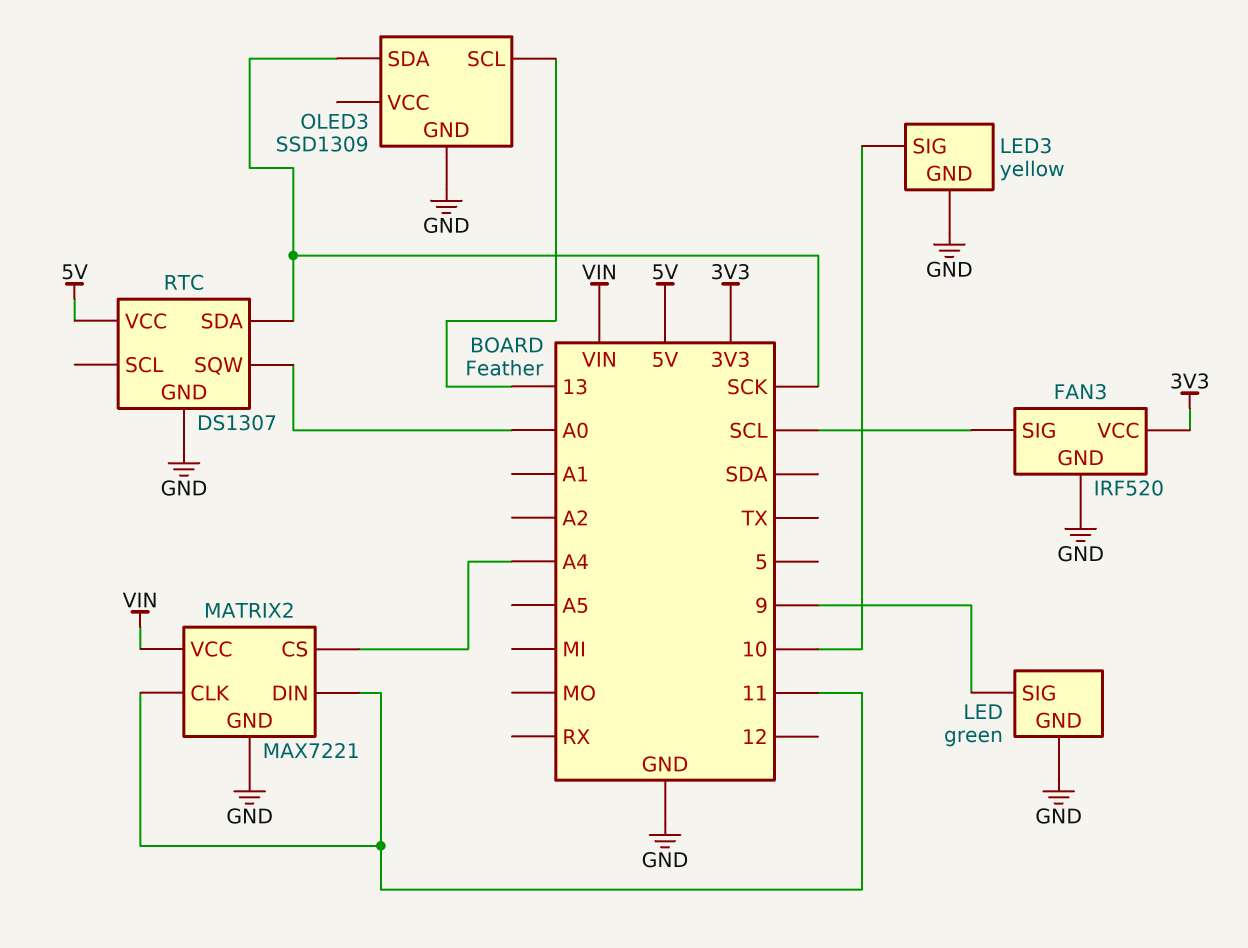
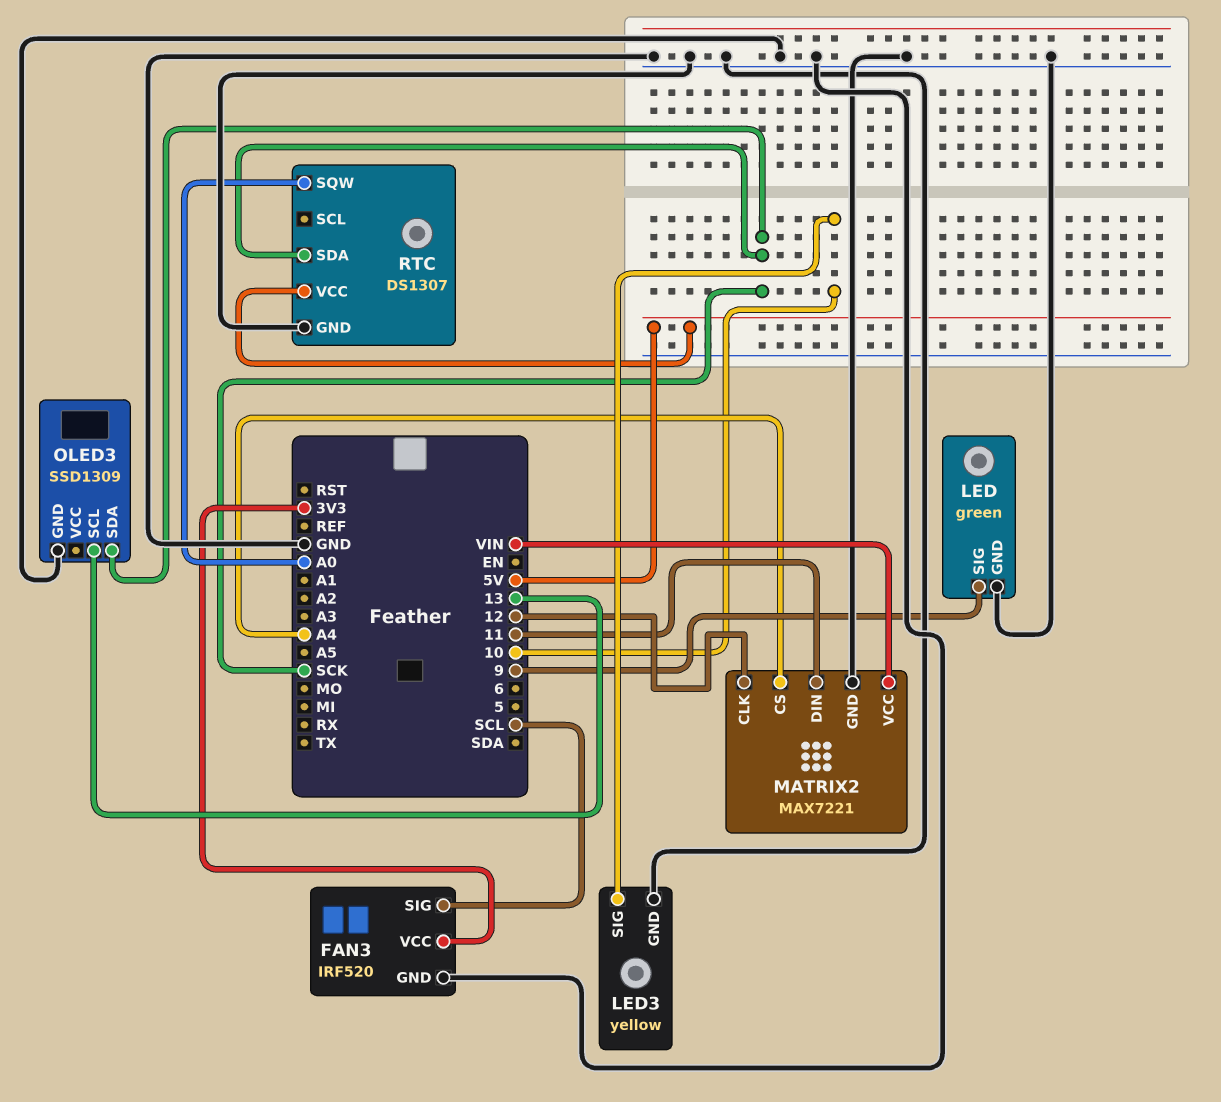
MATRIX2 pin CLK: 11 -> 12

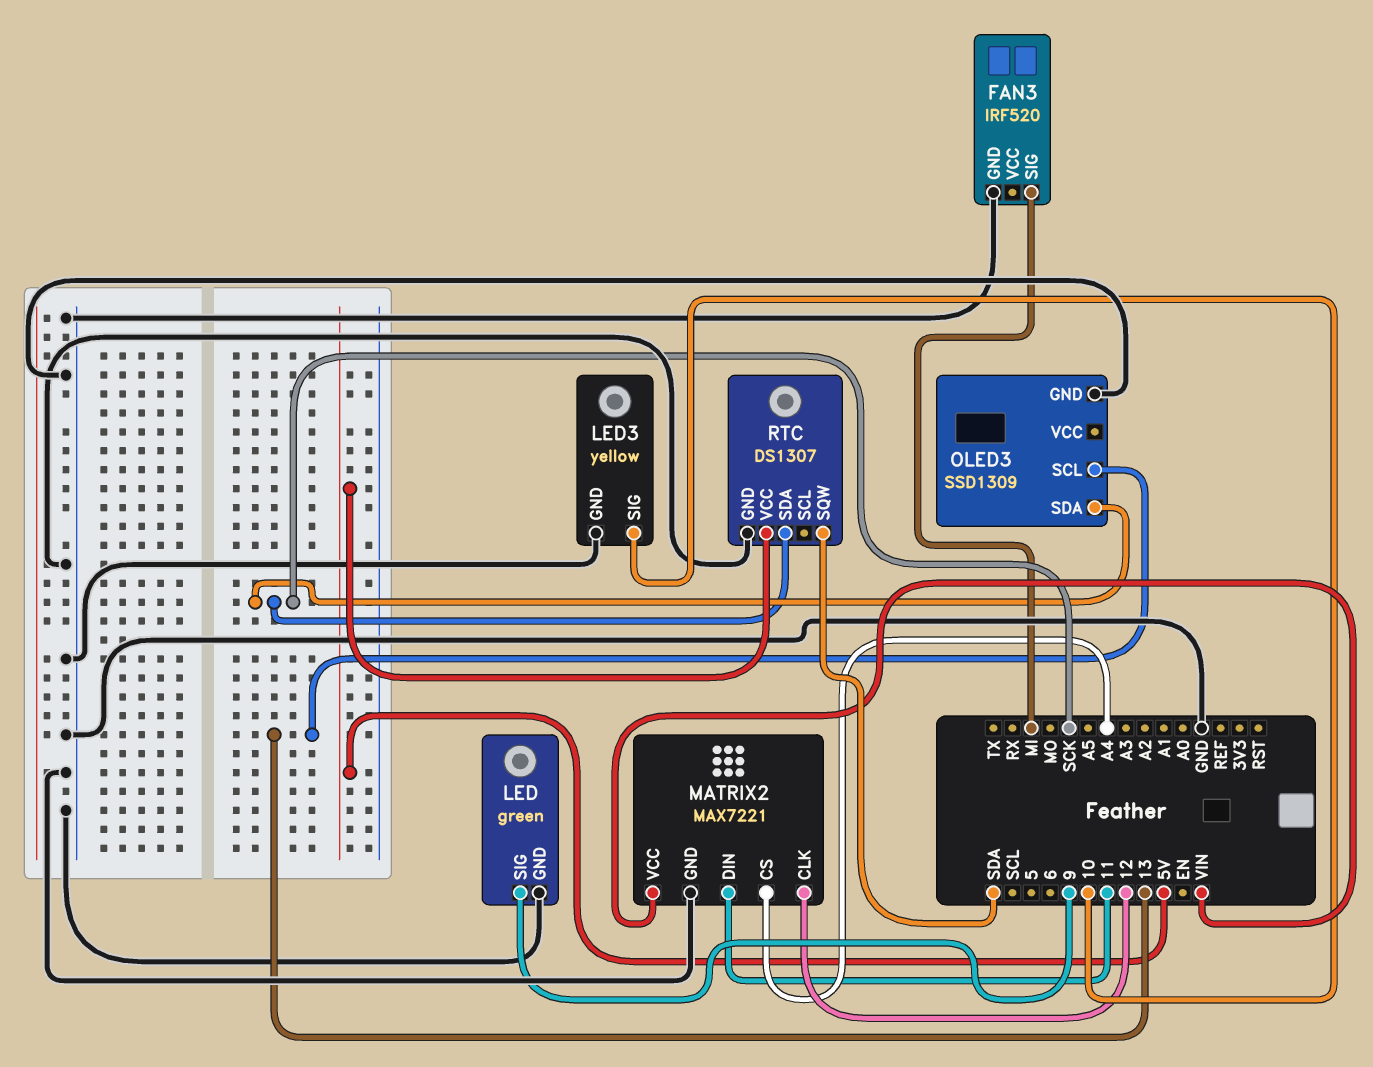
FAN3 pin SIG: SCL -> MI
FAN3 pin VCC: 3V3 -> none
RTC pin SQW: A0 -> SDA

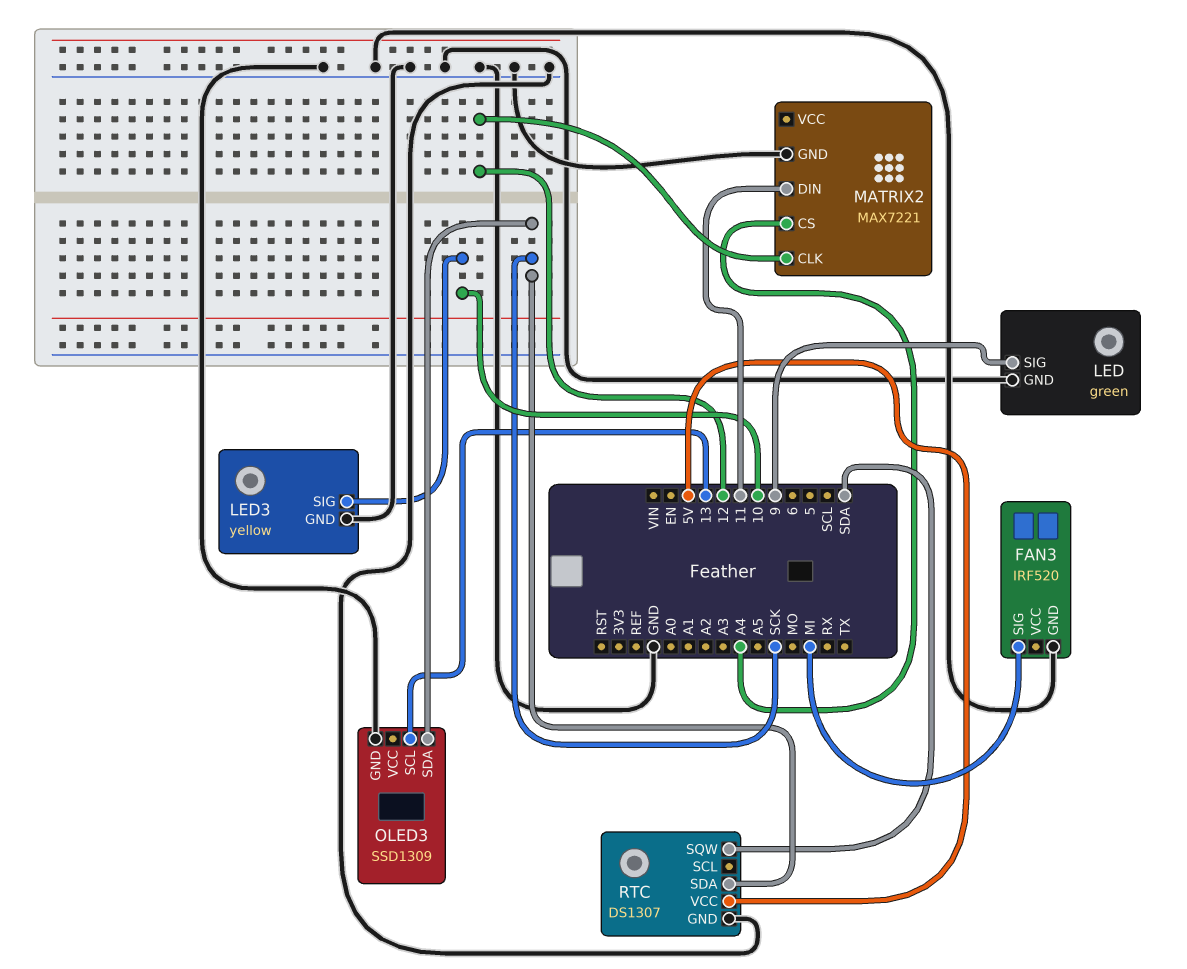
MATRIX2 pin VCC: VIN -> none

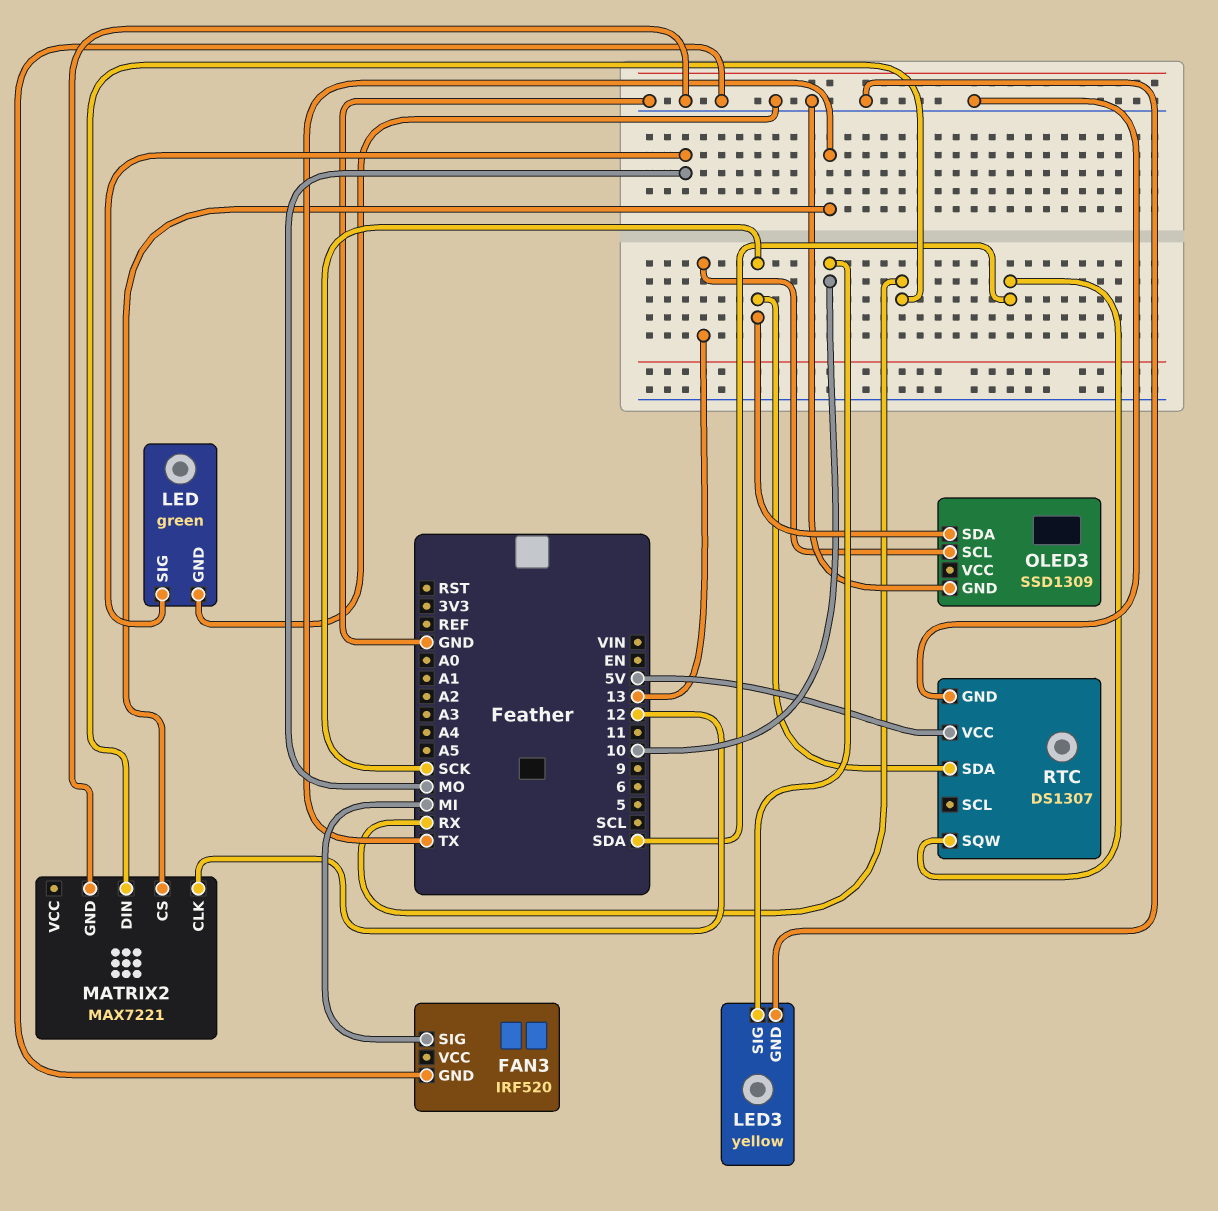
LED pin SIG: 9 -> MO
MATRIX2 pin CS: A4 -> TX
MATRIX2 pin DIN: 11 -> RX

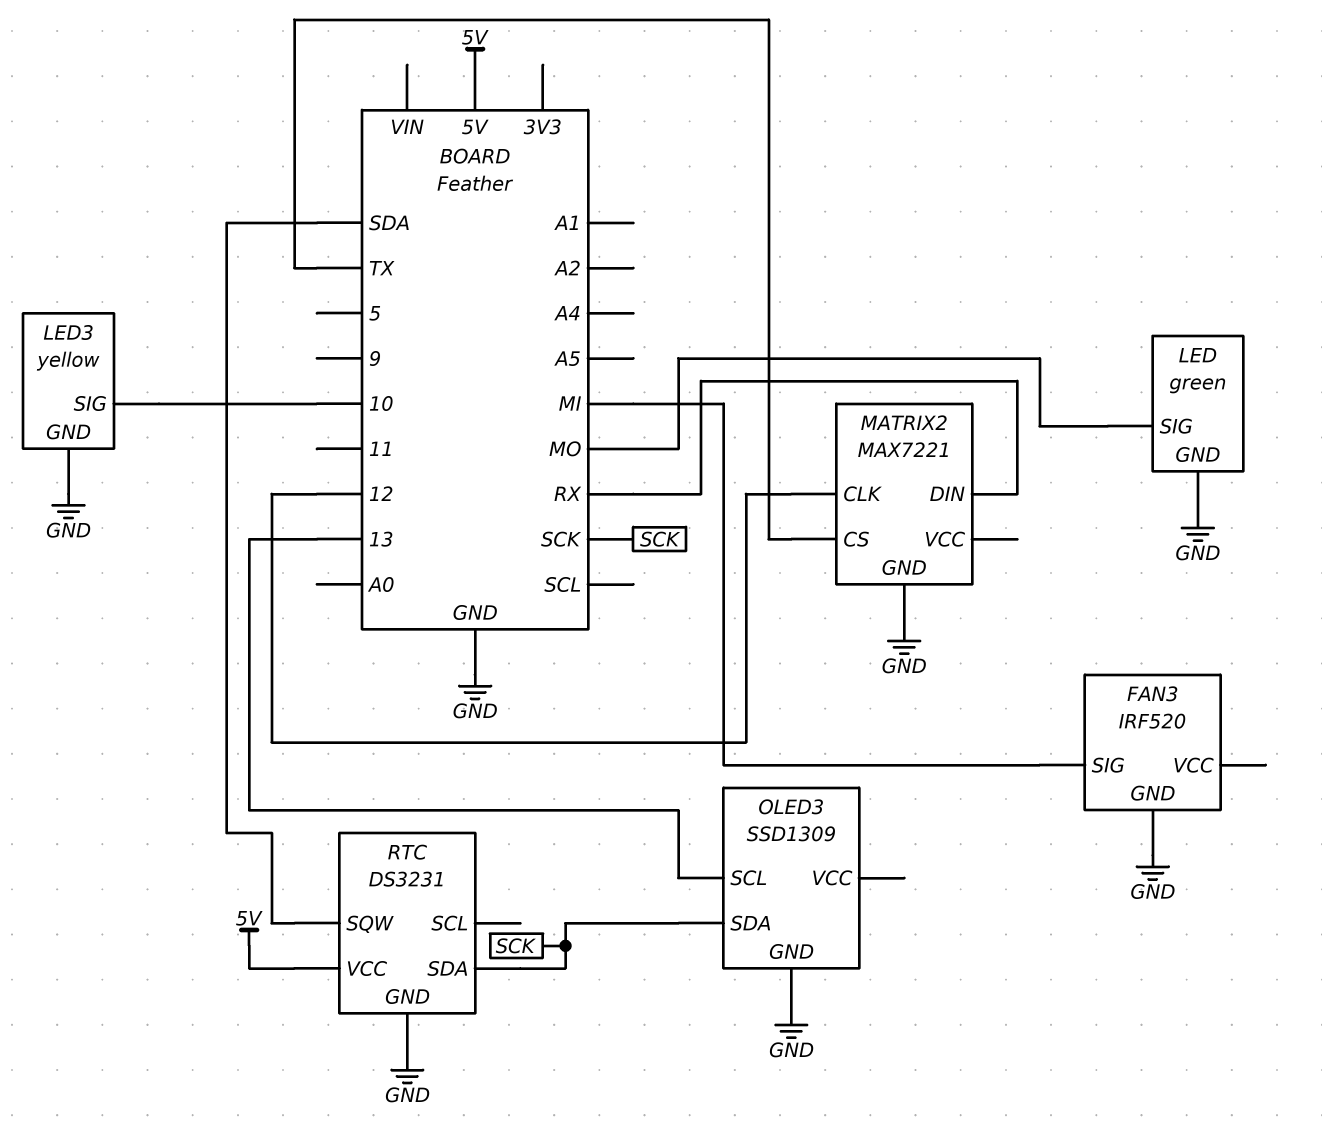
RTC: DS1307 -> DS3231

